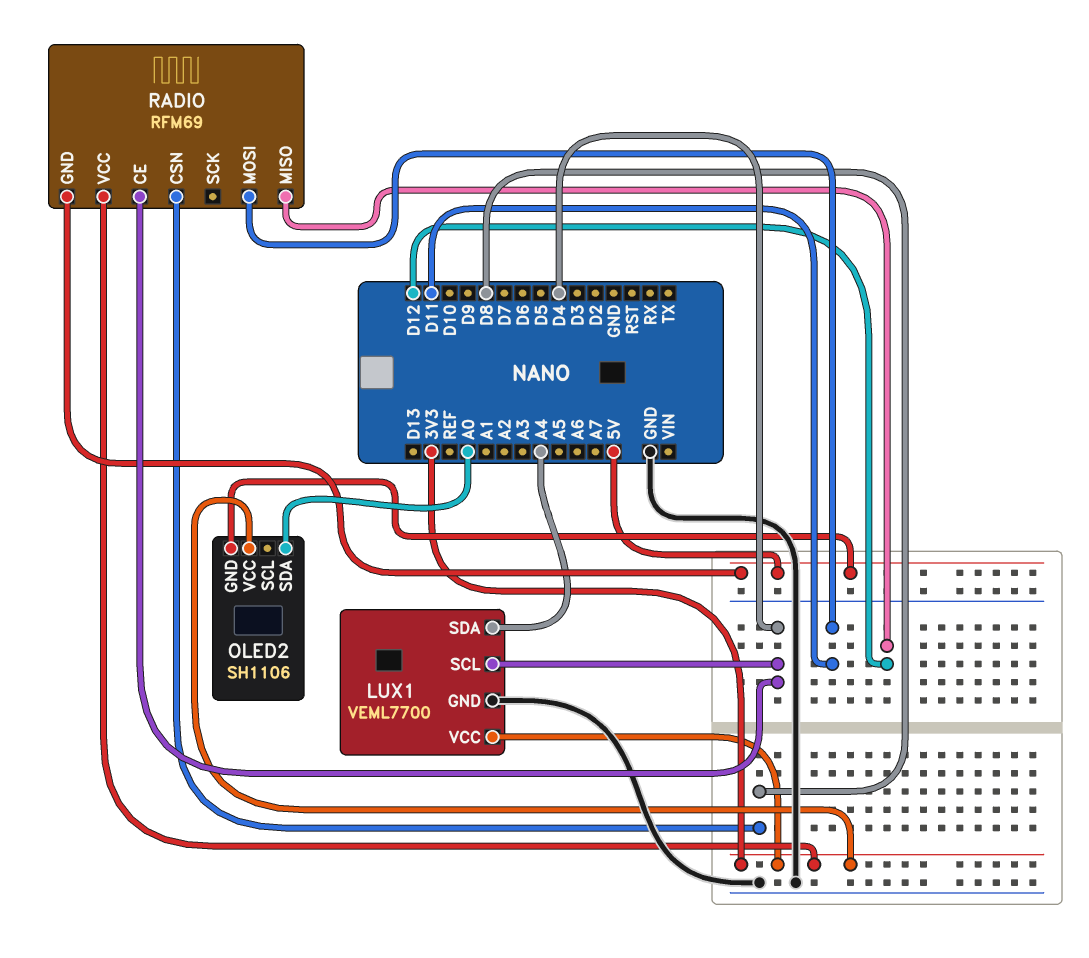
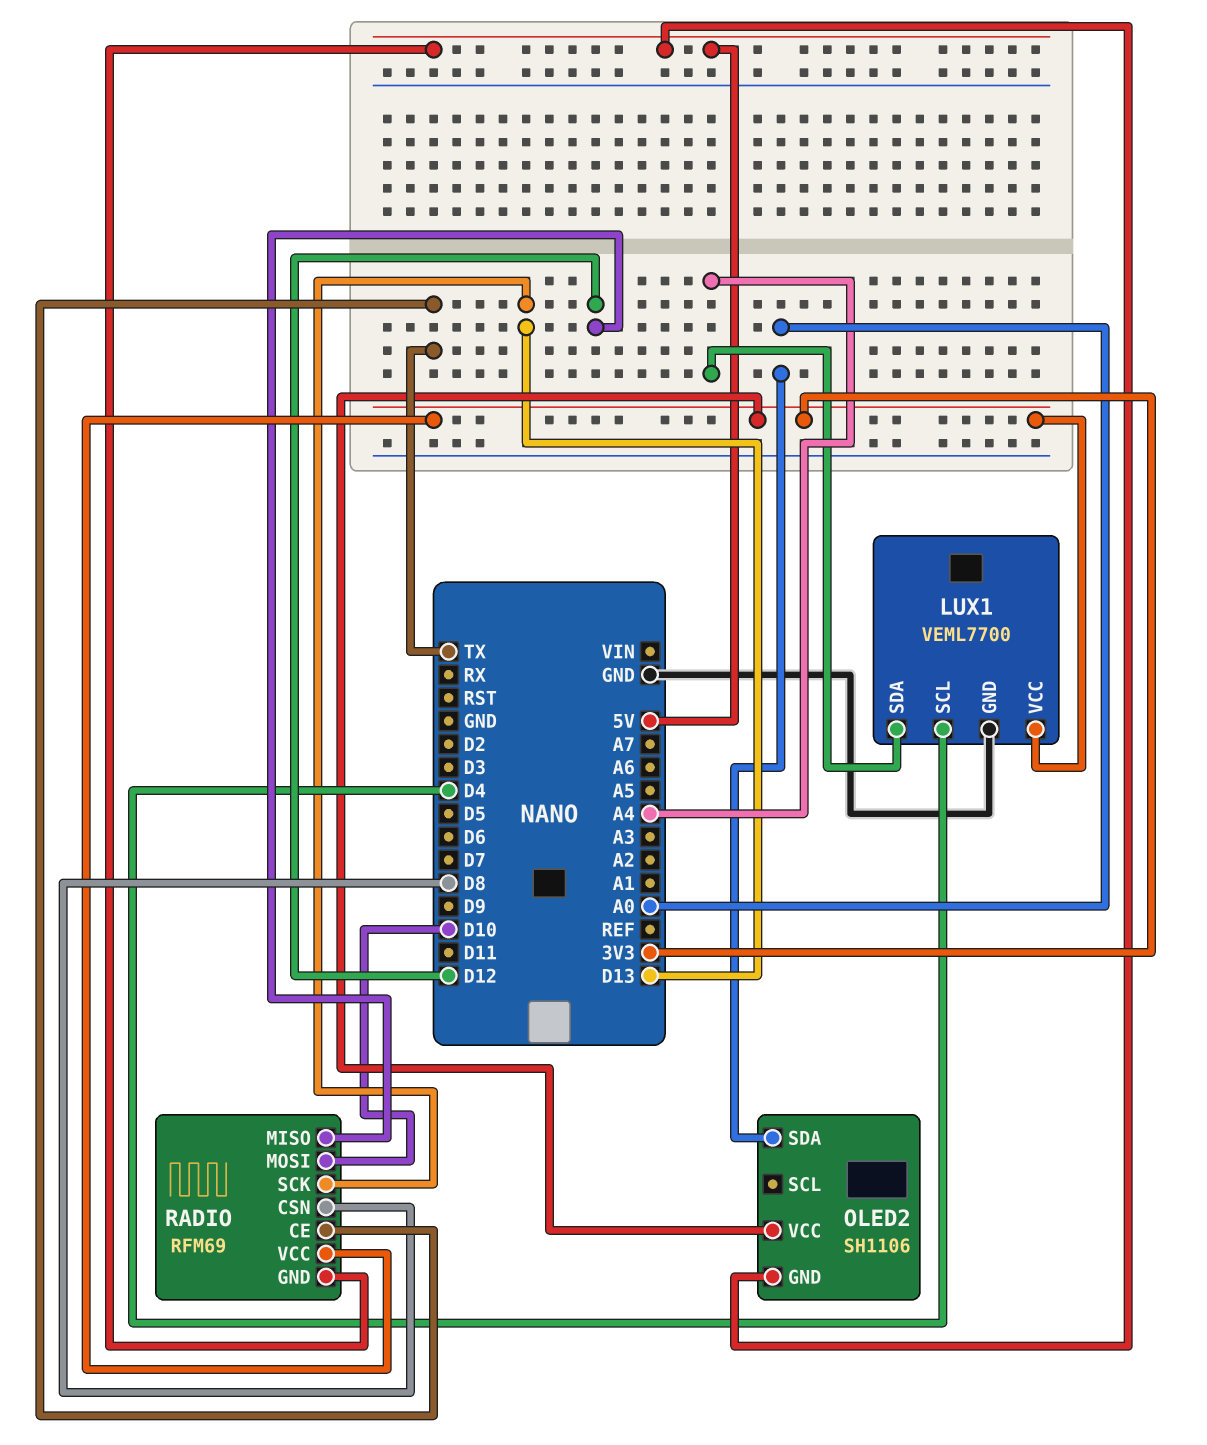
RADIO pin CE: D4 -> TX
RADIO pin MOSI: D11 -> D10
RADIO pin SCK: none -> D13

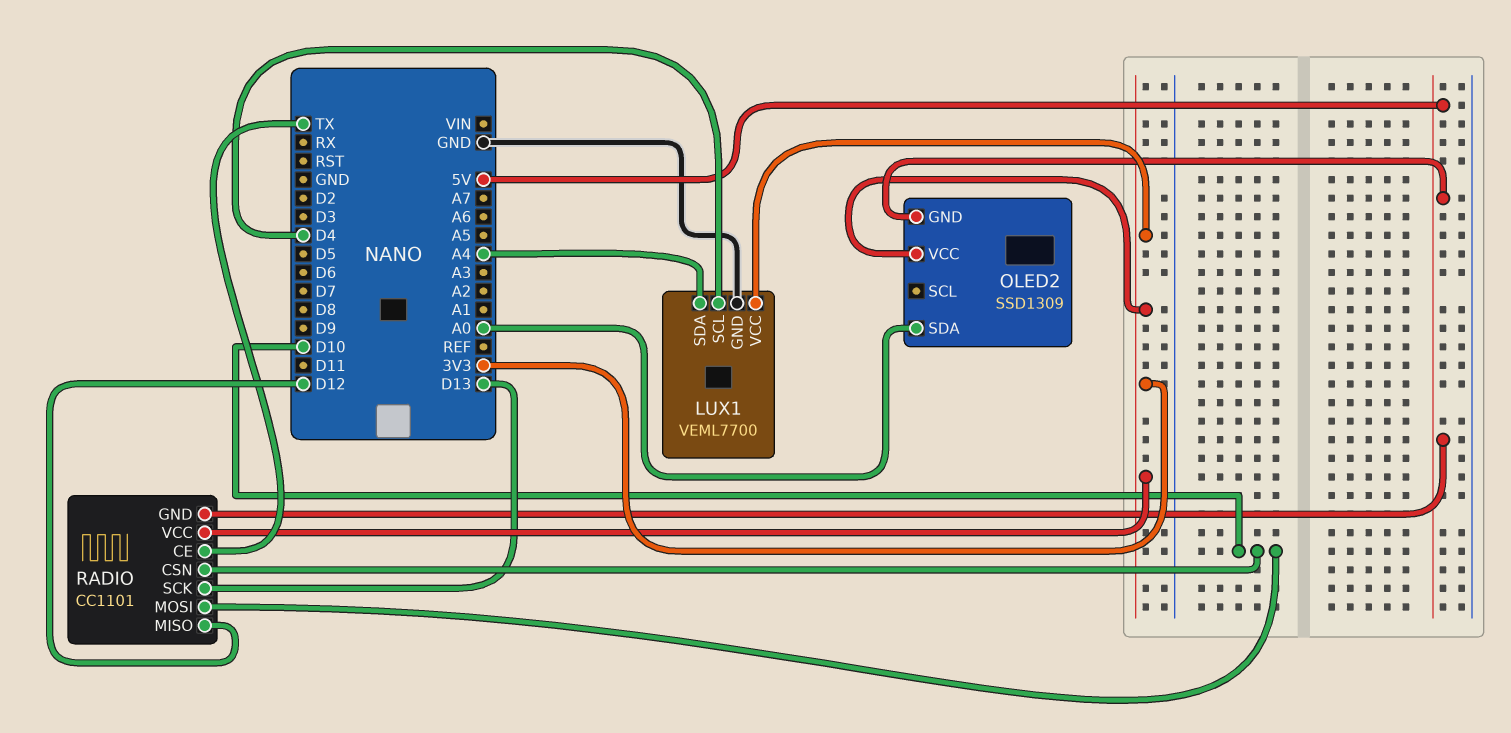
OLED2: SH1106 -> SSD1309
RADIO: RFM69 -> CC1101
RADIO pin CSN: D8 -> D10

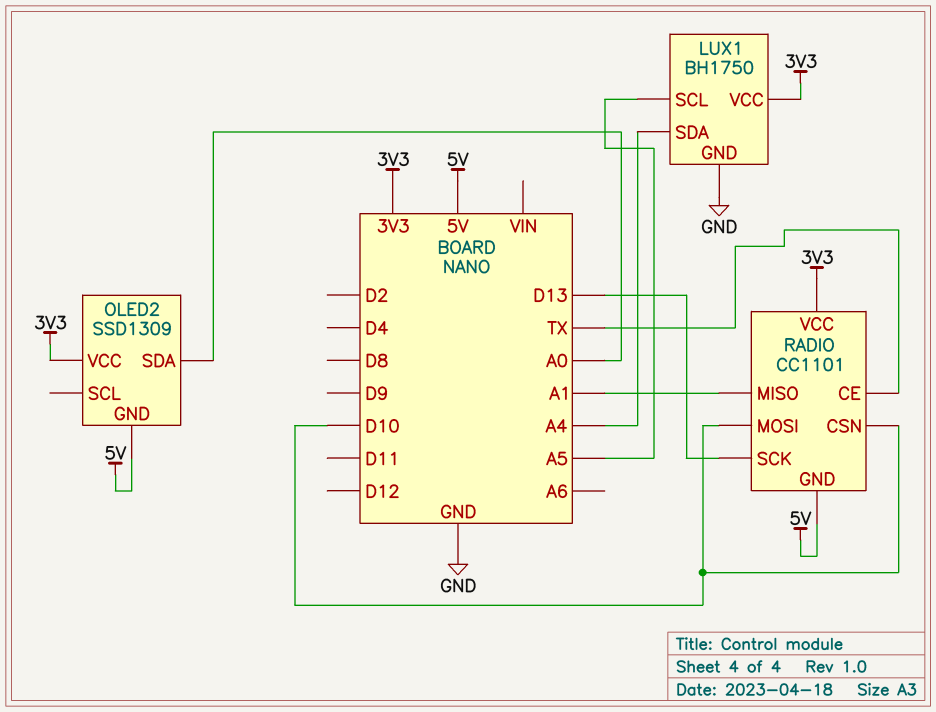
LUX1: VEML7700 -> BH1750
LUX1 pin SCL: D4 -> A5
RADIO pin MISO: D12 -> A1

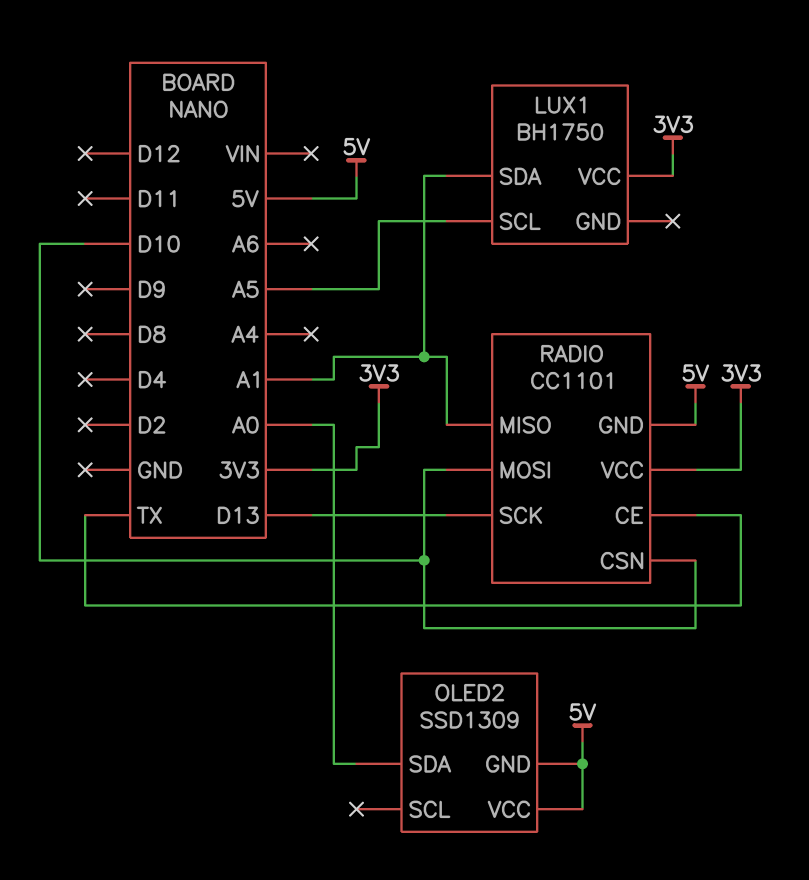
LUX1 pin GND: GND -> none
LUX1 pin SDA: A4 -> A1
OLED2 pin VCC: 3V3 -> 5V

